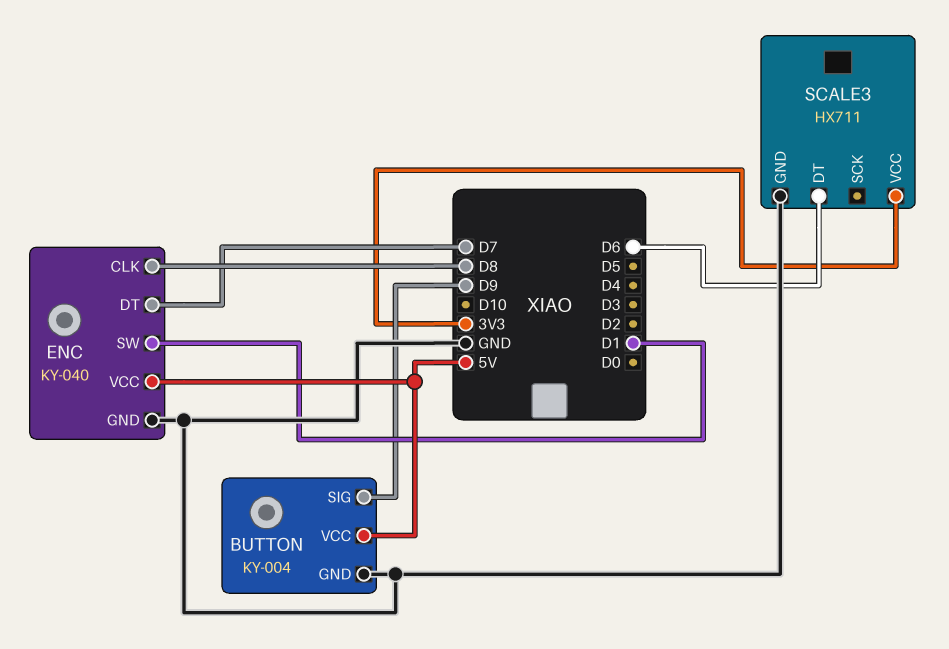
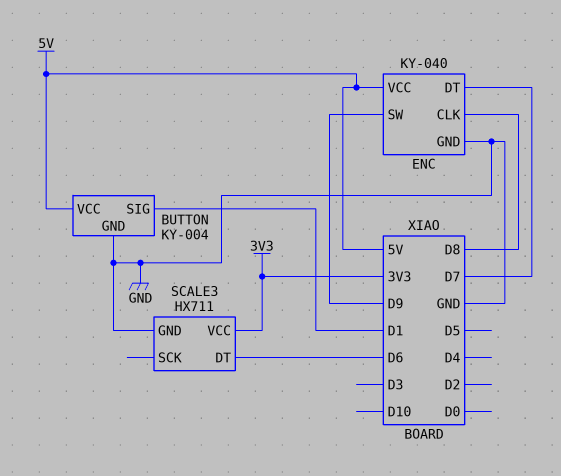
BUTTON pin SIG: D9 -> D1
ENC pin SW: D1 -> D9

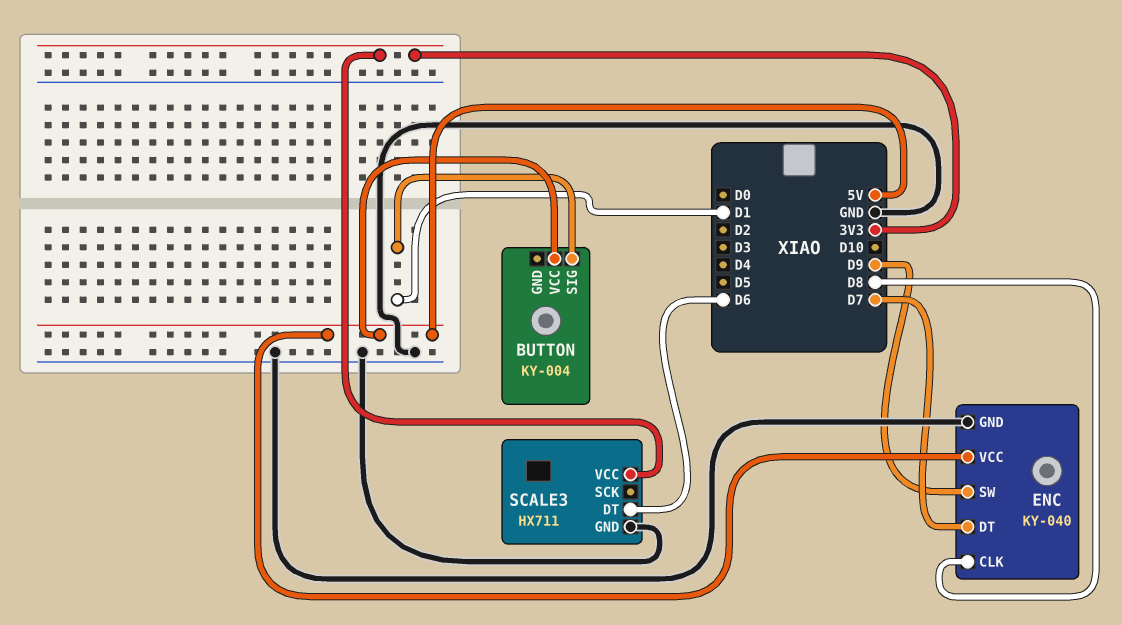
BUTTON pin GND: GND -> none

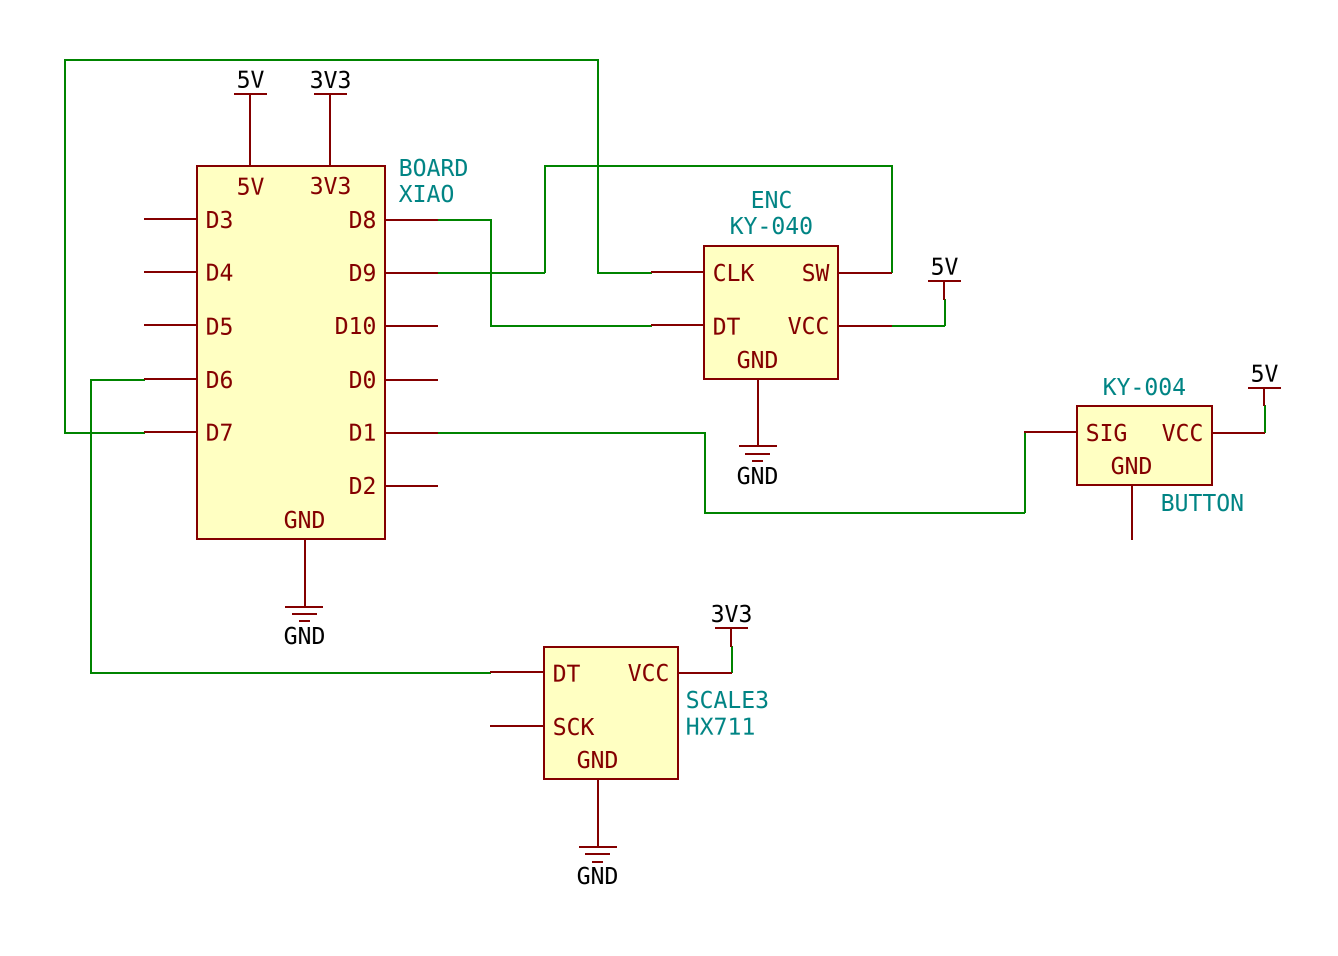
ENC pin CLK: D8 -> D7
ENC pin DT: D7 -> D8

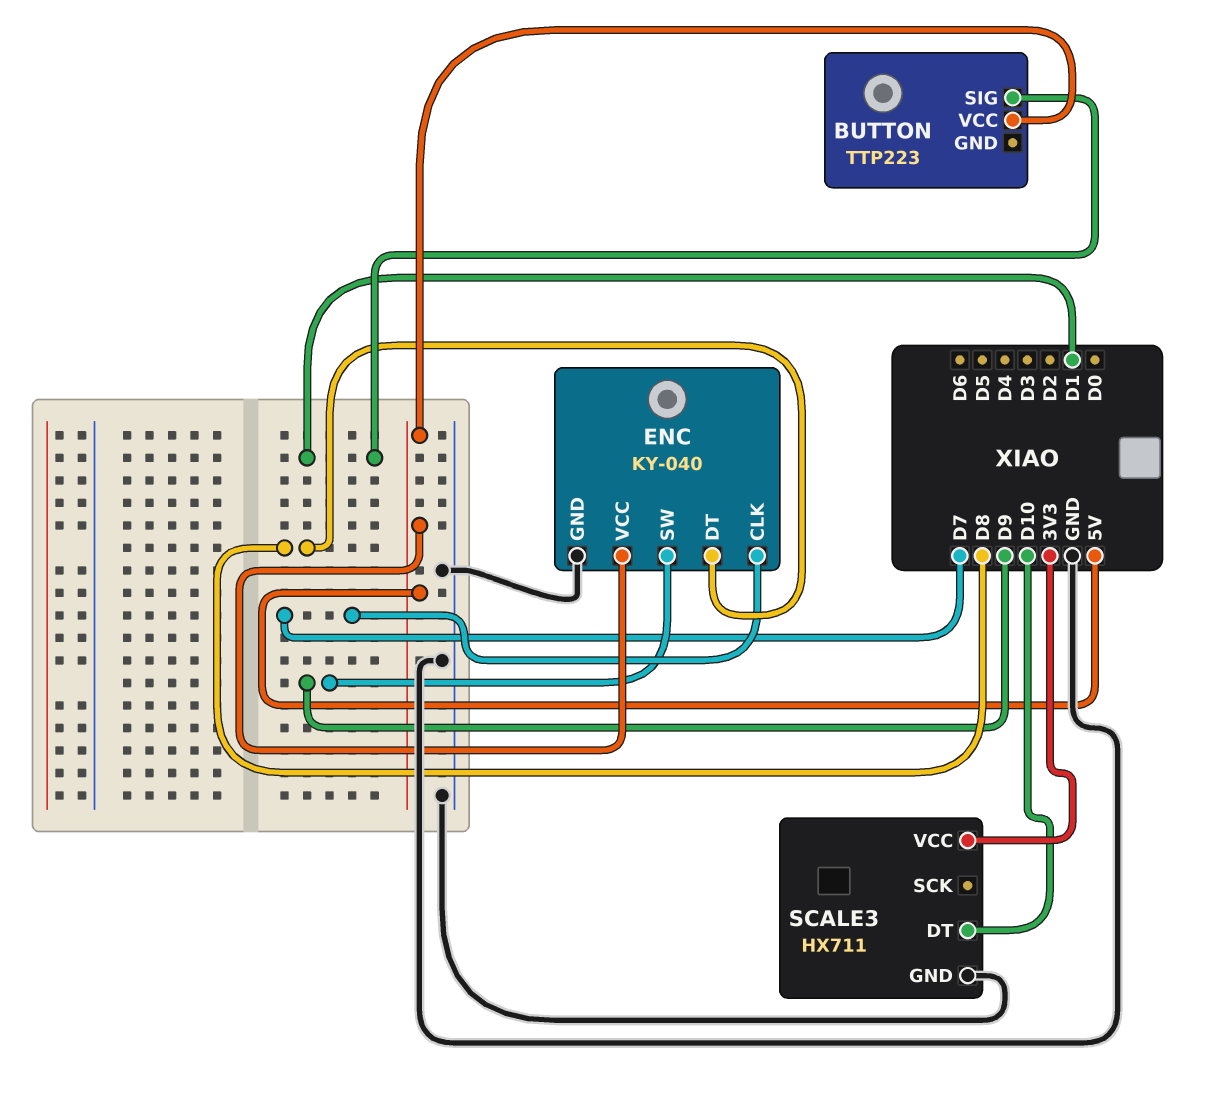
BUTTON: KY-004 -> TTP223
SCALE3 pin DT: D6 -> D10

